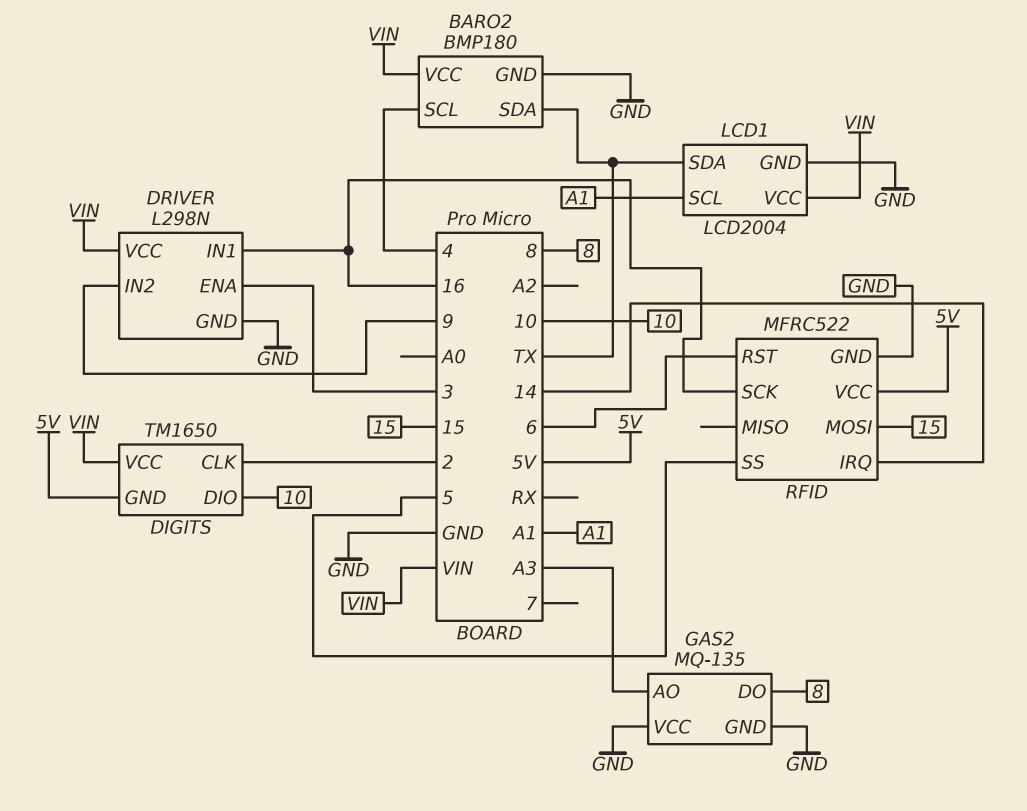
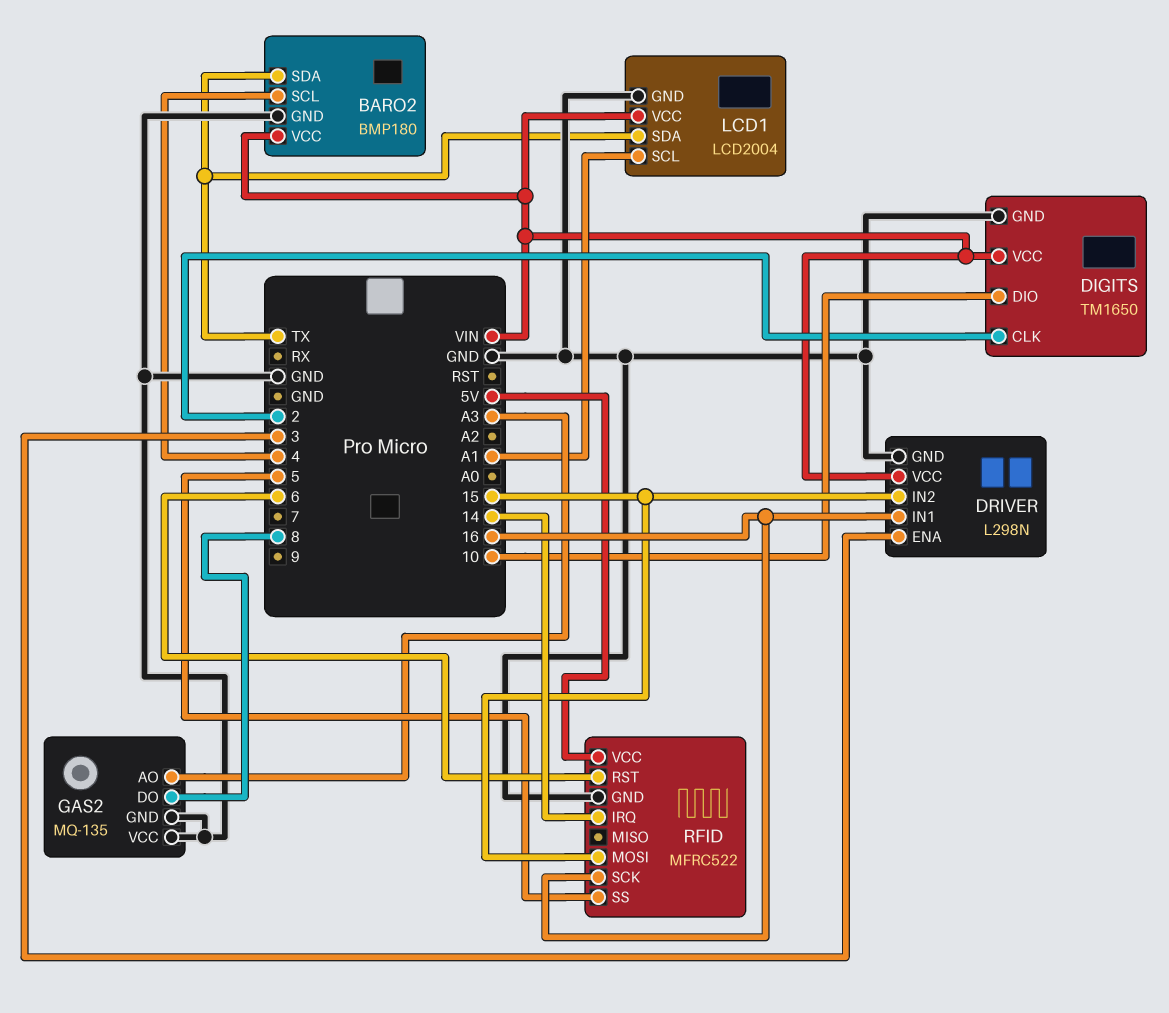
DIGITS pin GND: 5V -> GND
DRIVER pin IN2: 9 -> 15

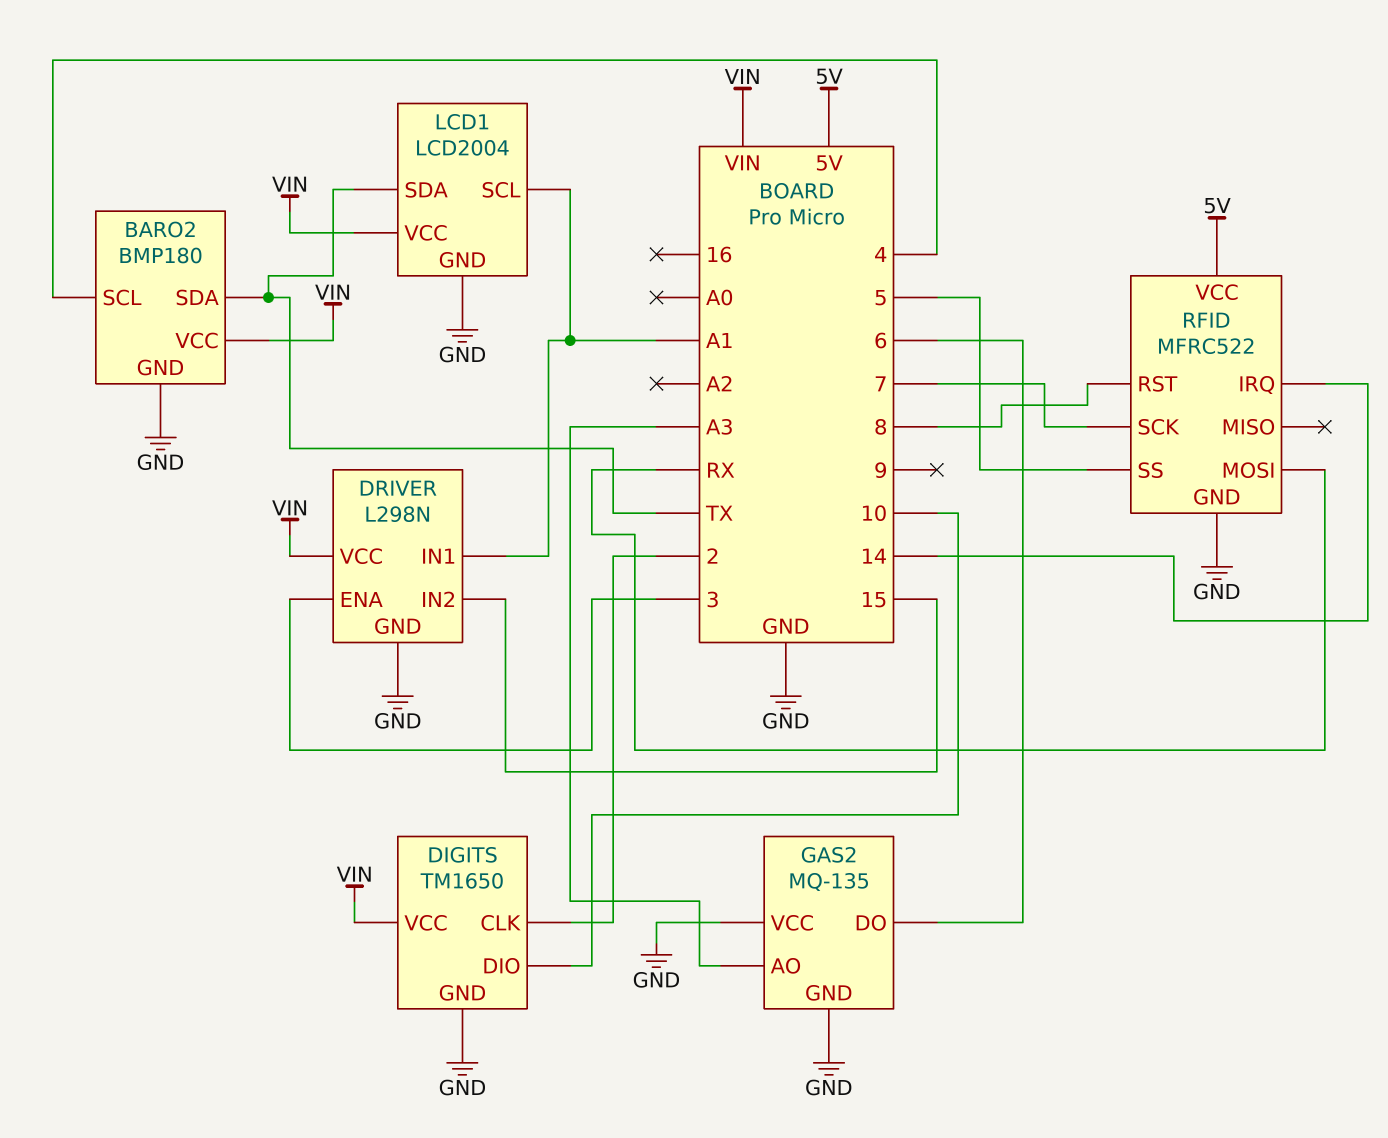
DRIVER pin IN1: 16 -> A1
GAS2 pin DO: 8 -> 6
RFID pin MOSI: 15 -> RX
RFID pin RST: 6 -> 8
RFID pin SCK: 16 -> 7

